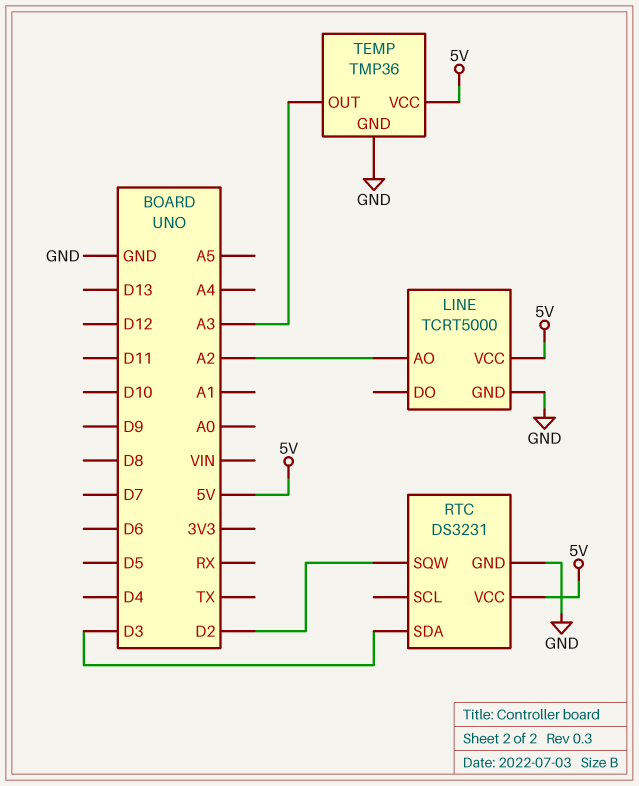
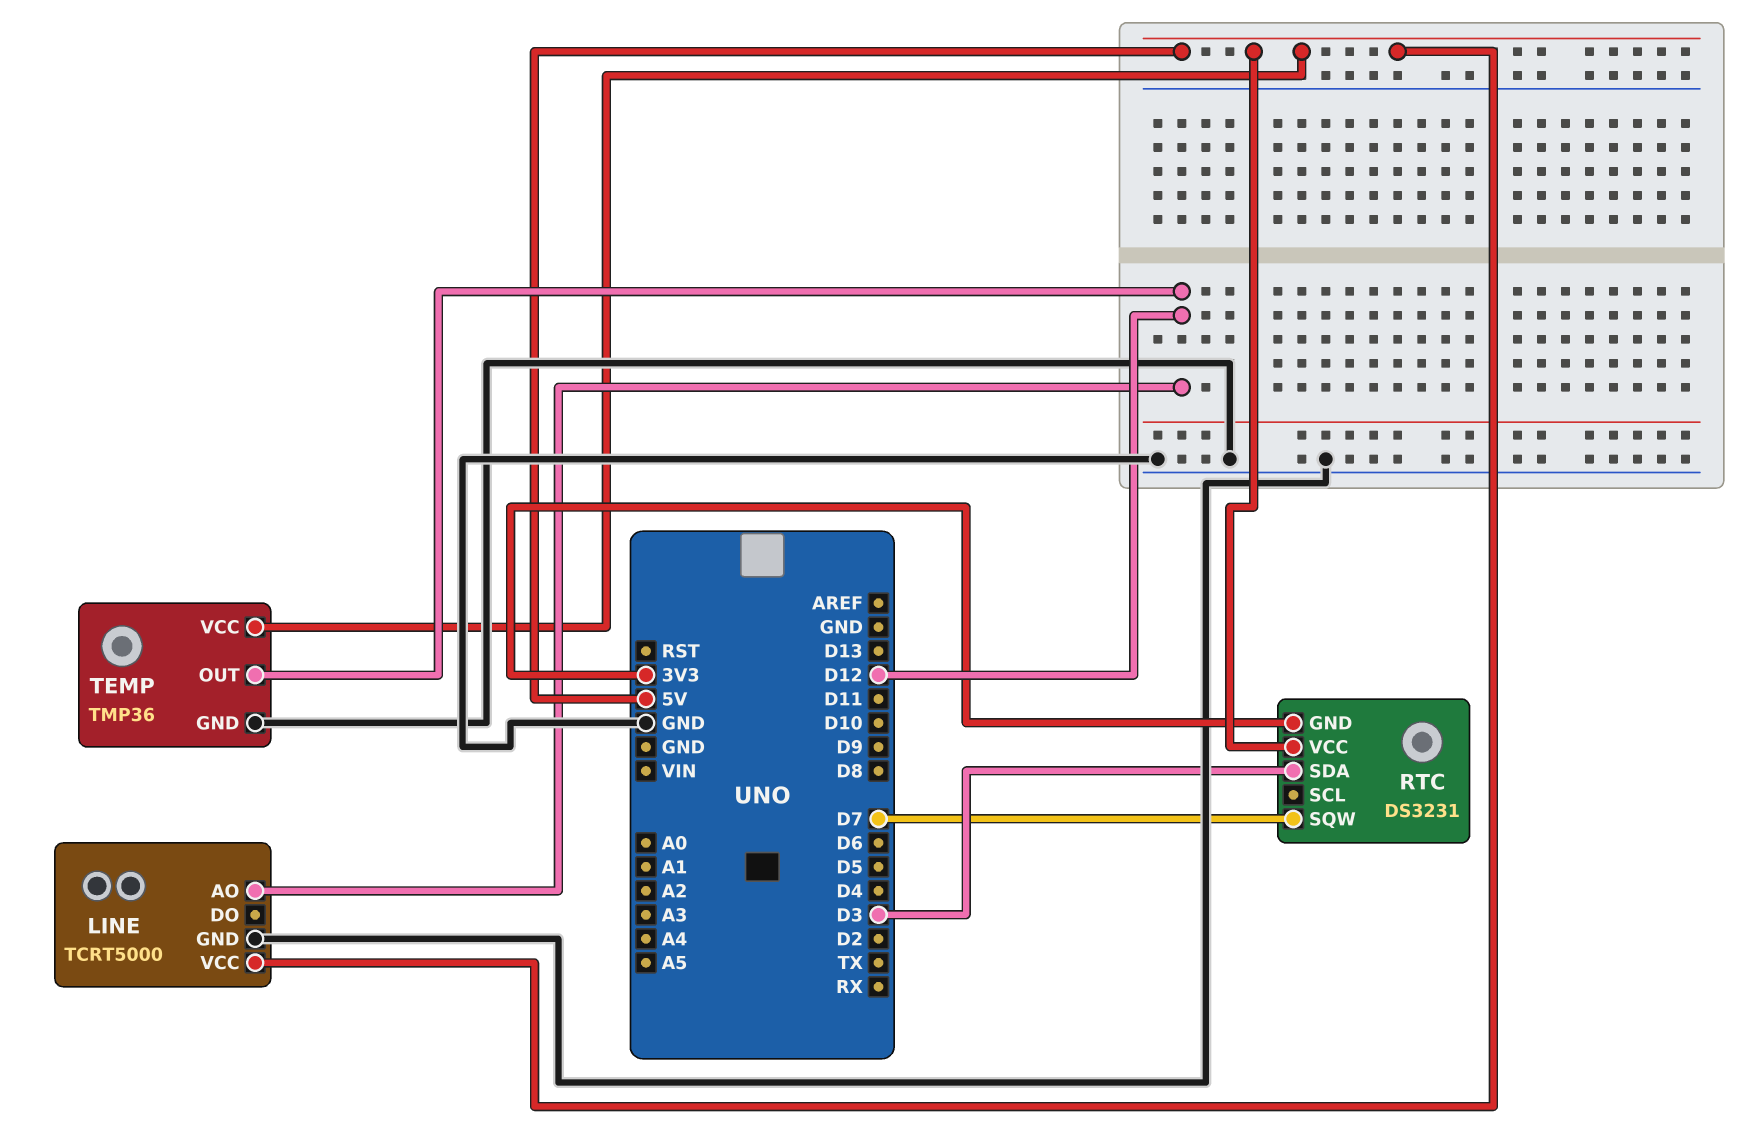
LINE pin AO: A2 -> D12
RTC pin GND: GND -> 3V3
RTC pin SQW: D2 -> D7
TEMP pin OUT: A3 -> D12

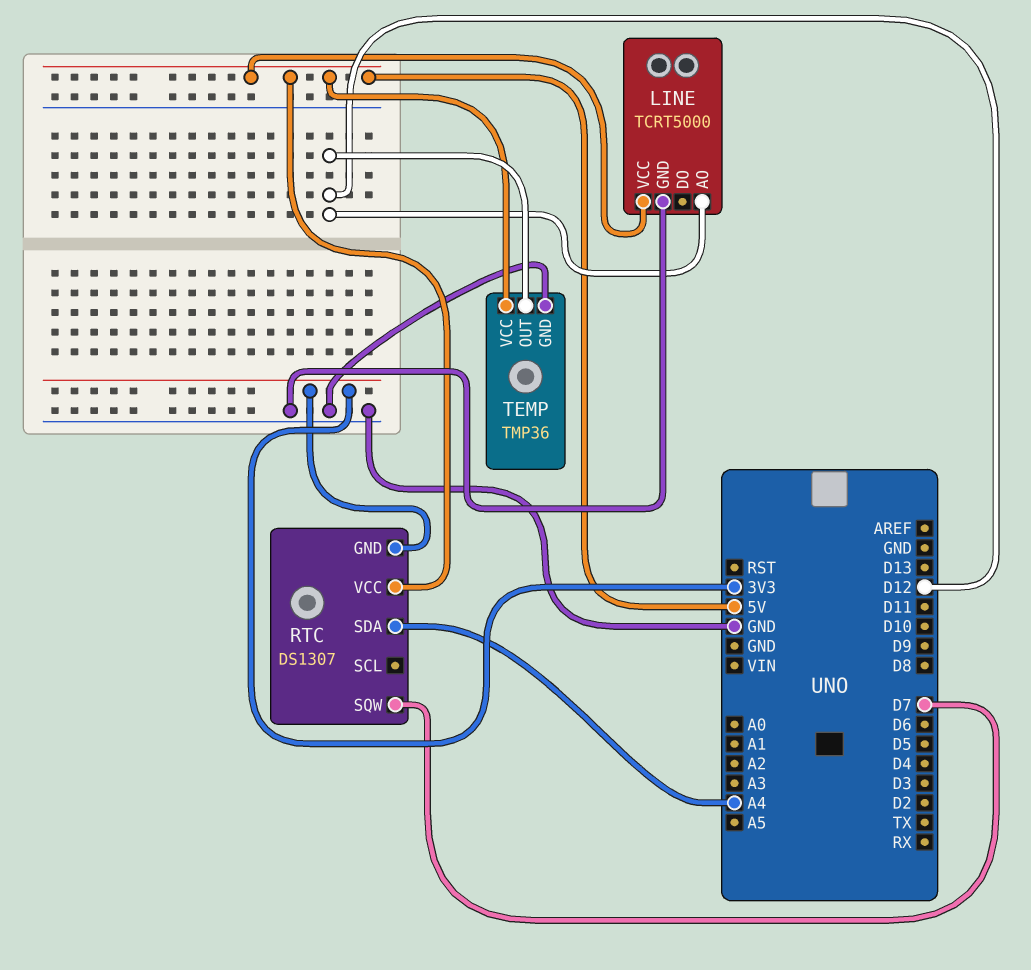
RTC: DS3231 -> DS1307
RTC pin SDA: D3 -> A4

